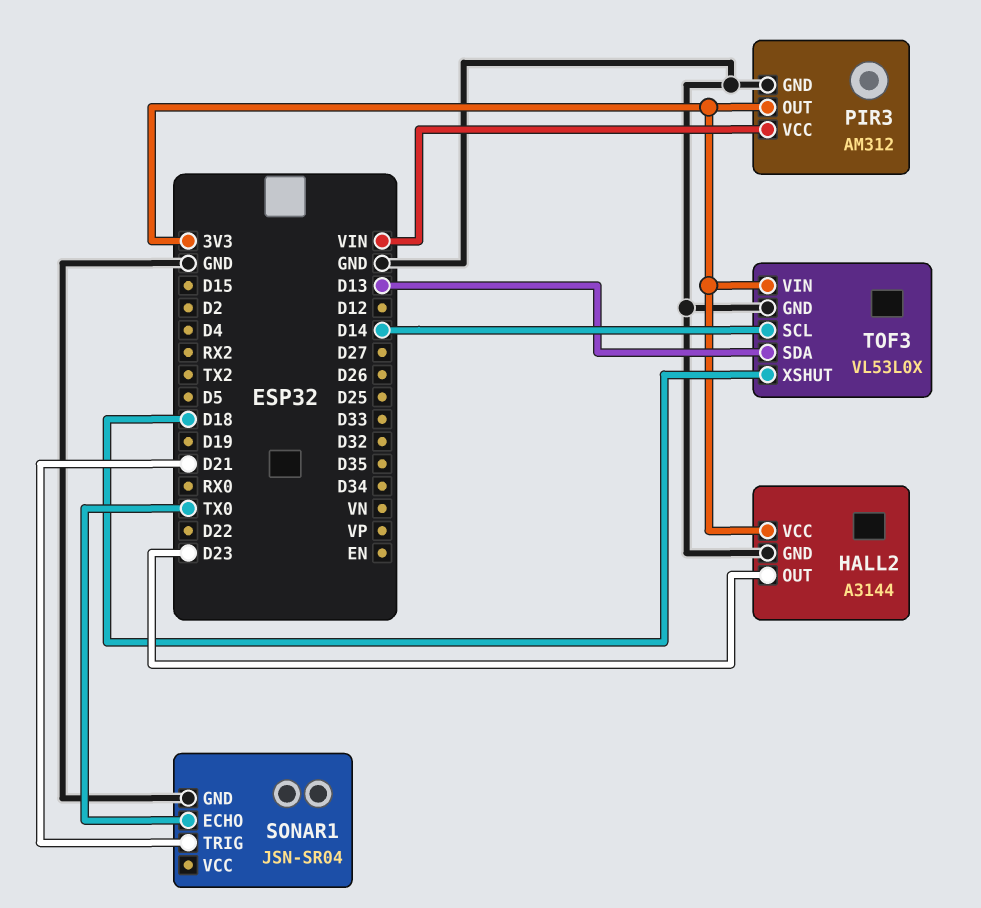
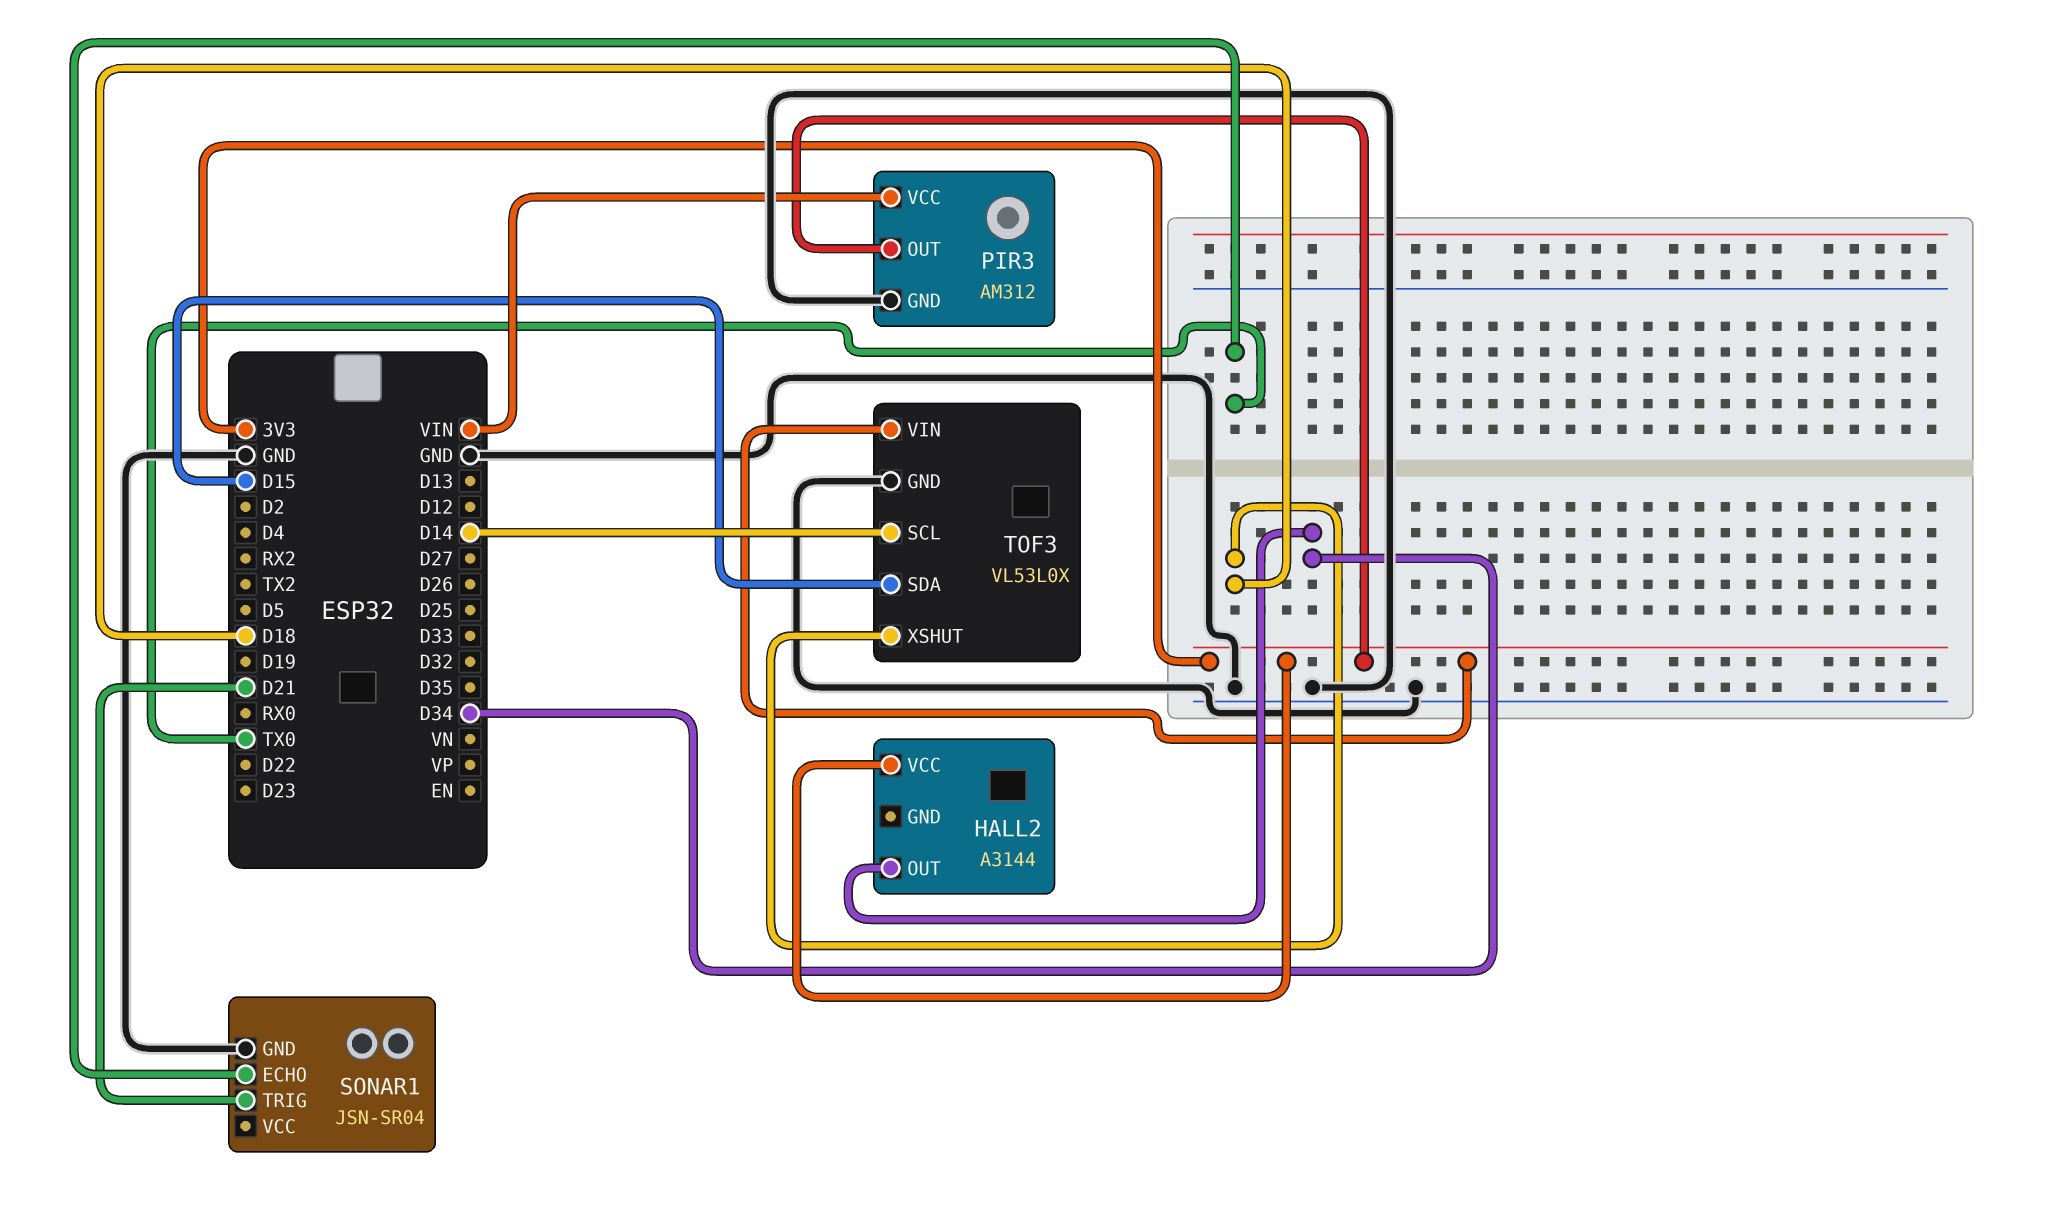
HALL2 pin GND: GND -> none
HALL2 pin OUT: D23 -> D34
TOF3 pin SDA: D13 -> D15

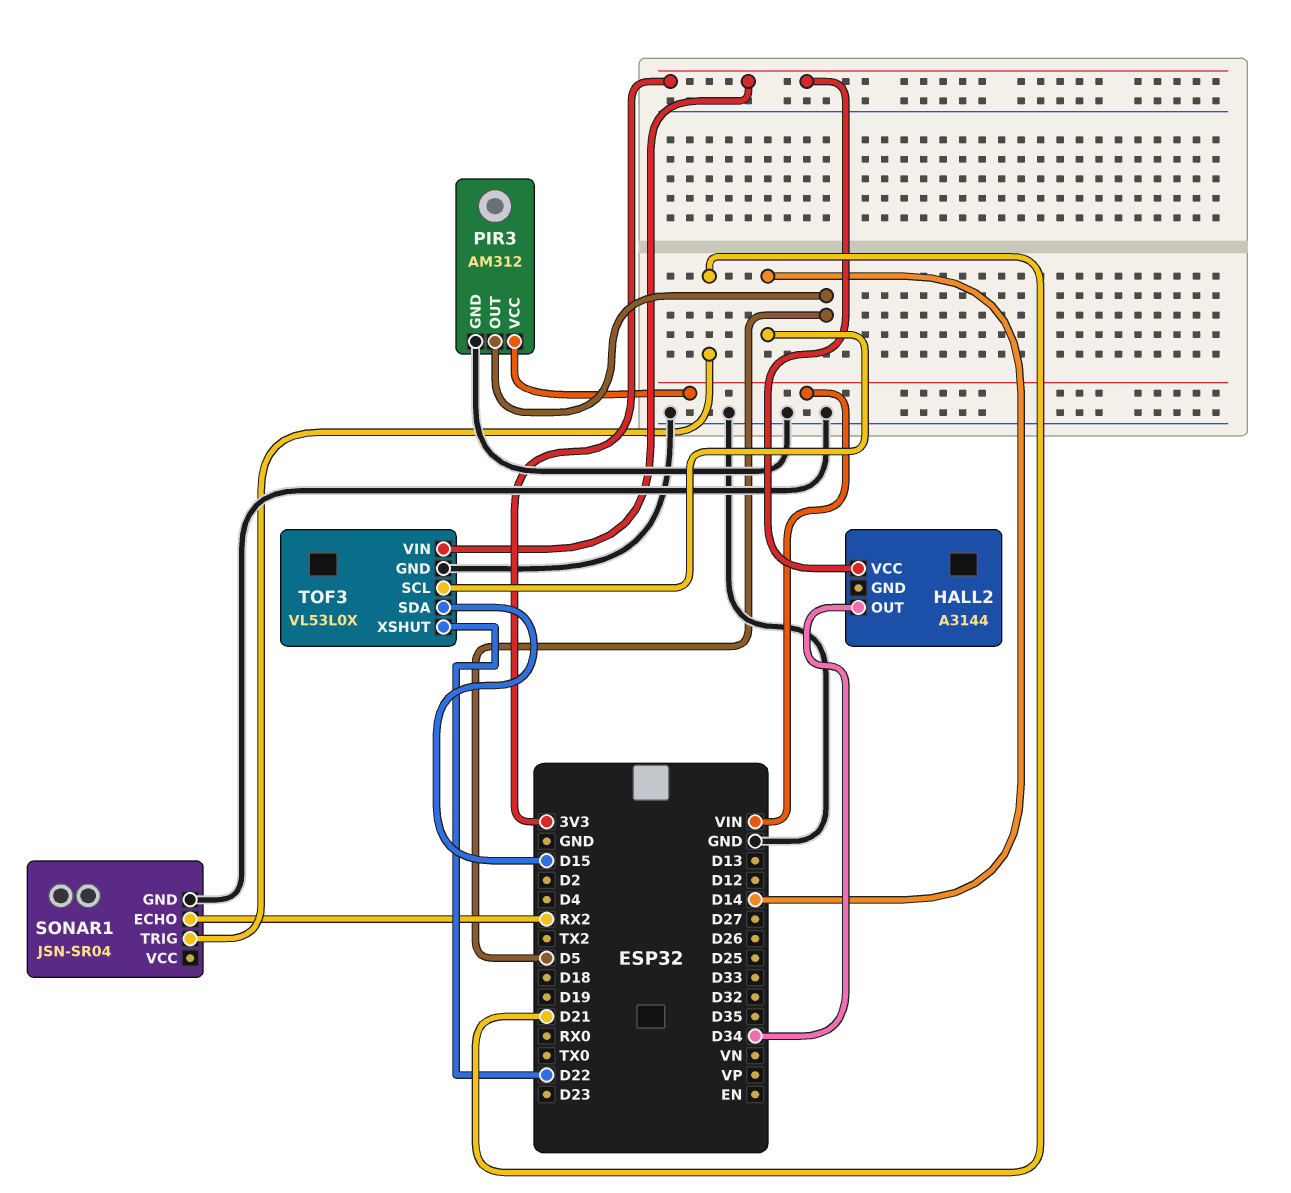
PIR3 pin OUT: 3V3 -> D5
SONAR1 pin ECHO: TX0 -> RX2
TOF3 pin XSHUT: D18 -> D22

